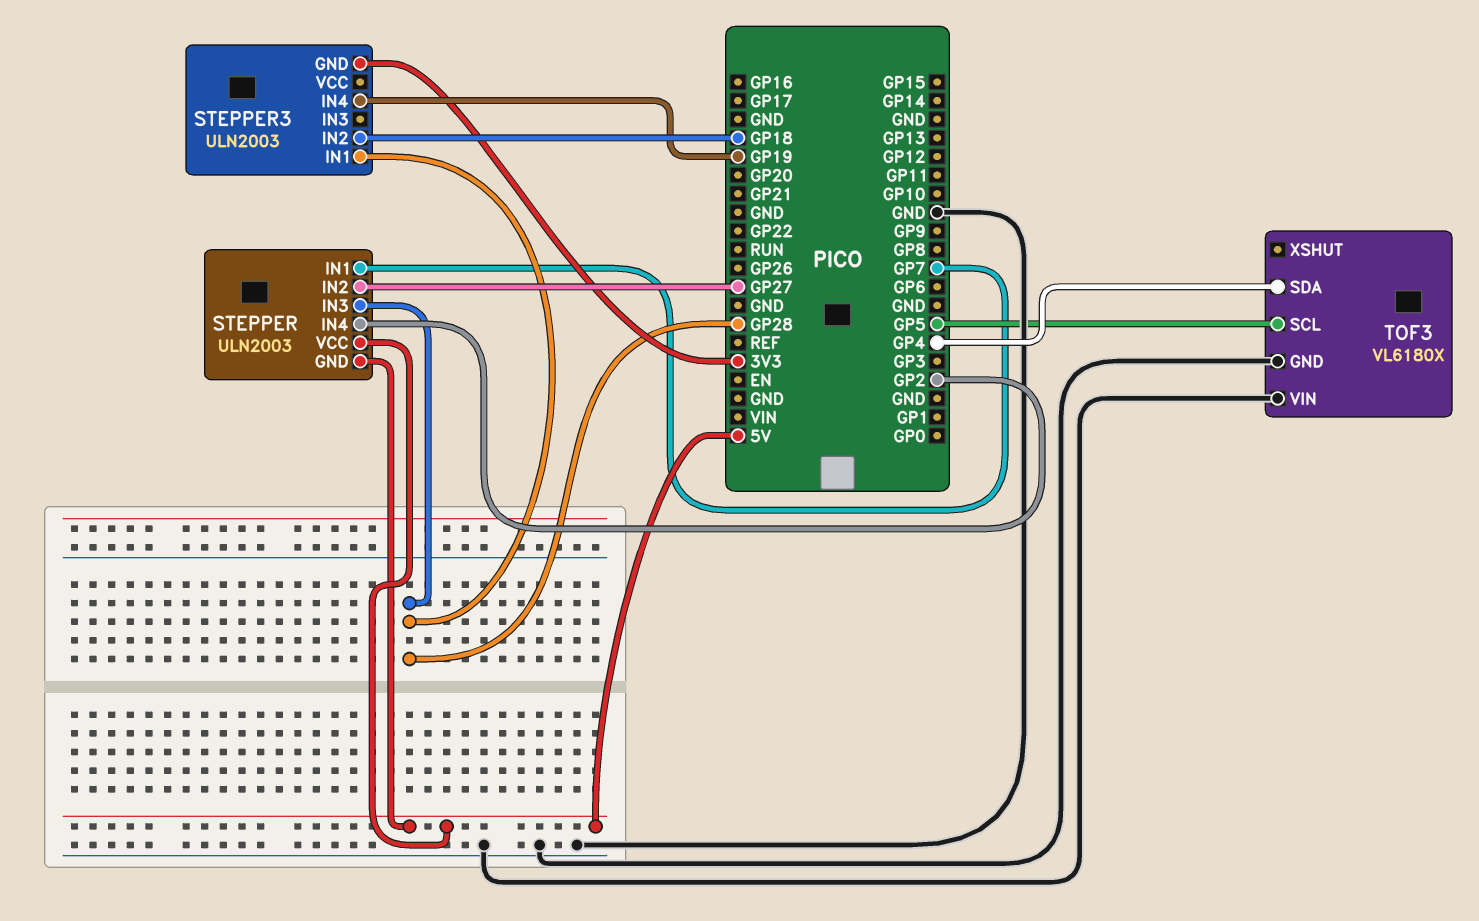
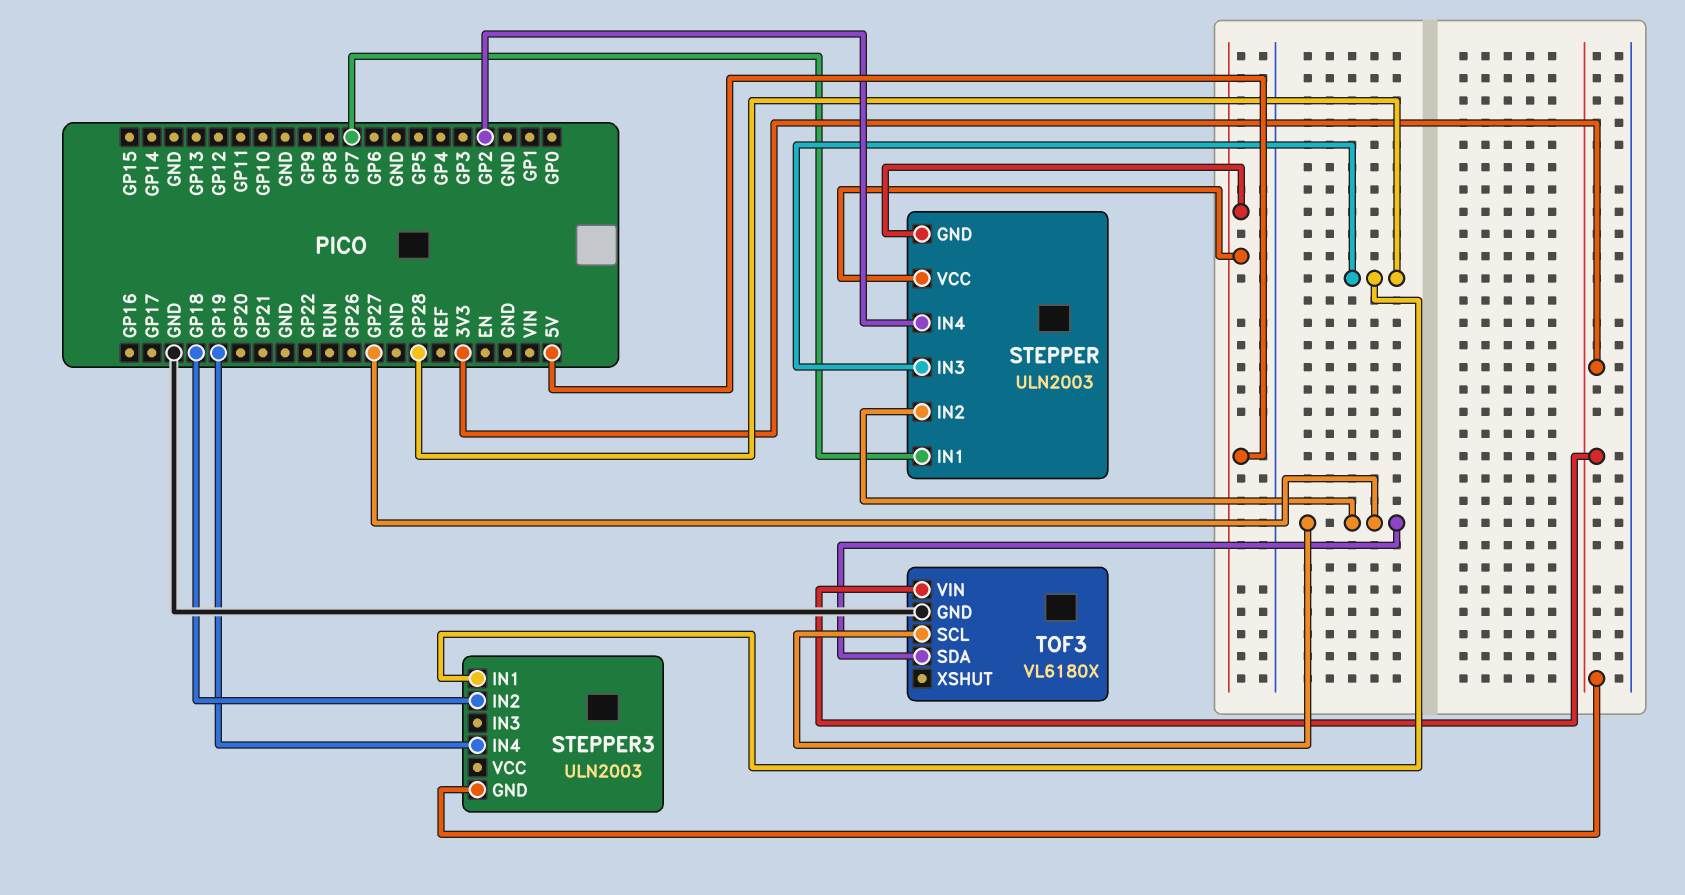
TOF3 pin SCL: GP5 -> GP27
TOF3 pin SDA: GP4 -> GP27
TOF3 pin VIN: GND -> 3V3

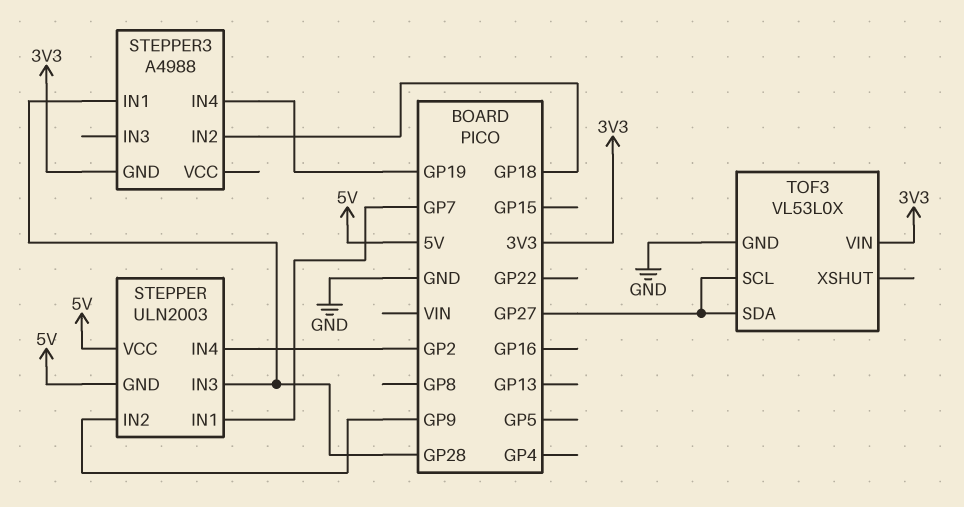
STEPPER pin IN2: GP27 -> GP9
STEPPER3: ULN2003 -> A4988
TOF3: VL6180X -> VL53L0X

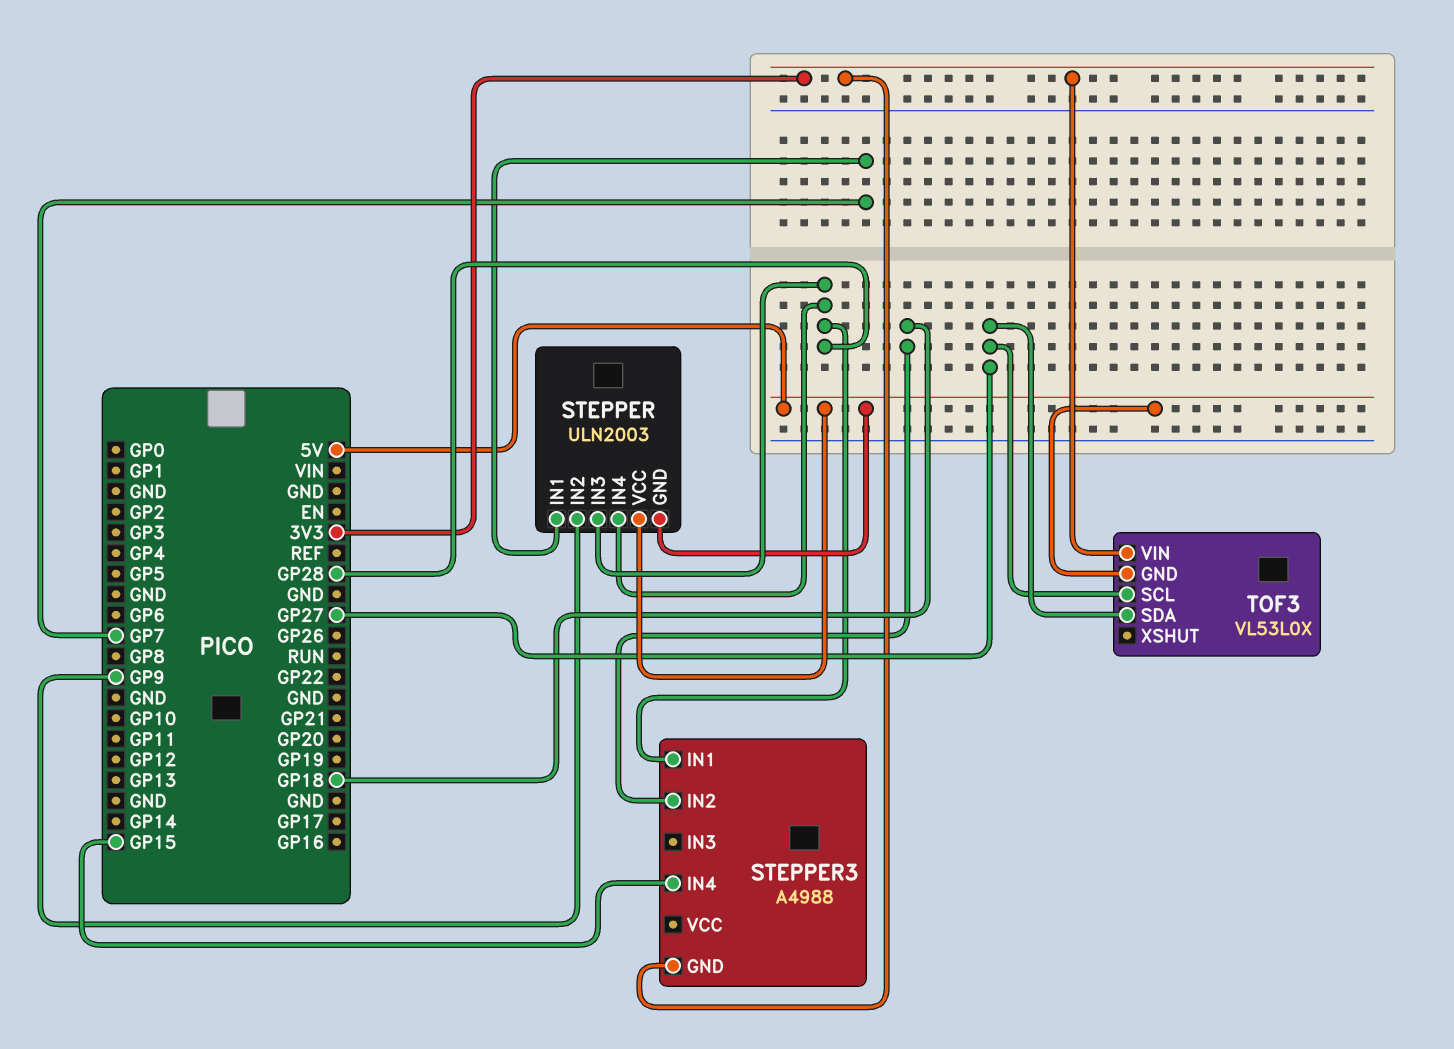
STEPPER pin IN4: GP2 -> GP28
STEPPER3 pin IN4: GP19 -> GP15
TOF3 pin GND: GND -> 5V

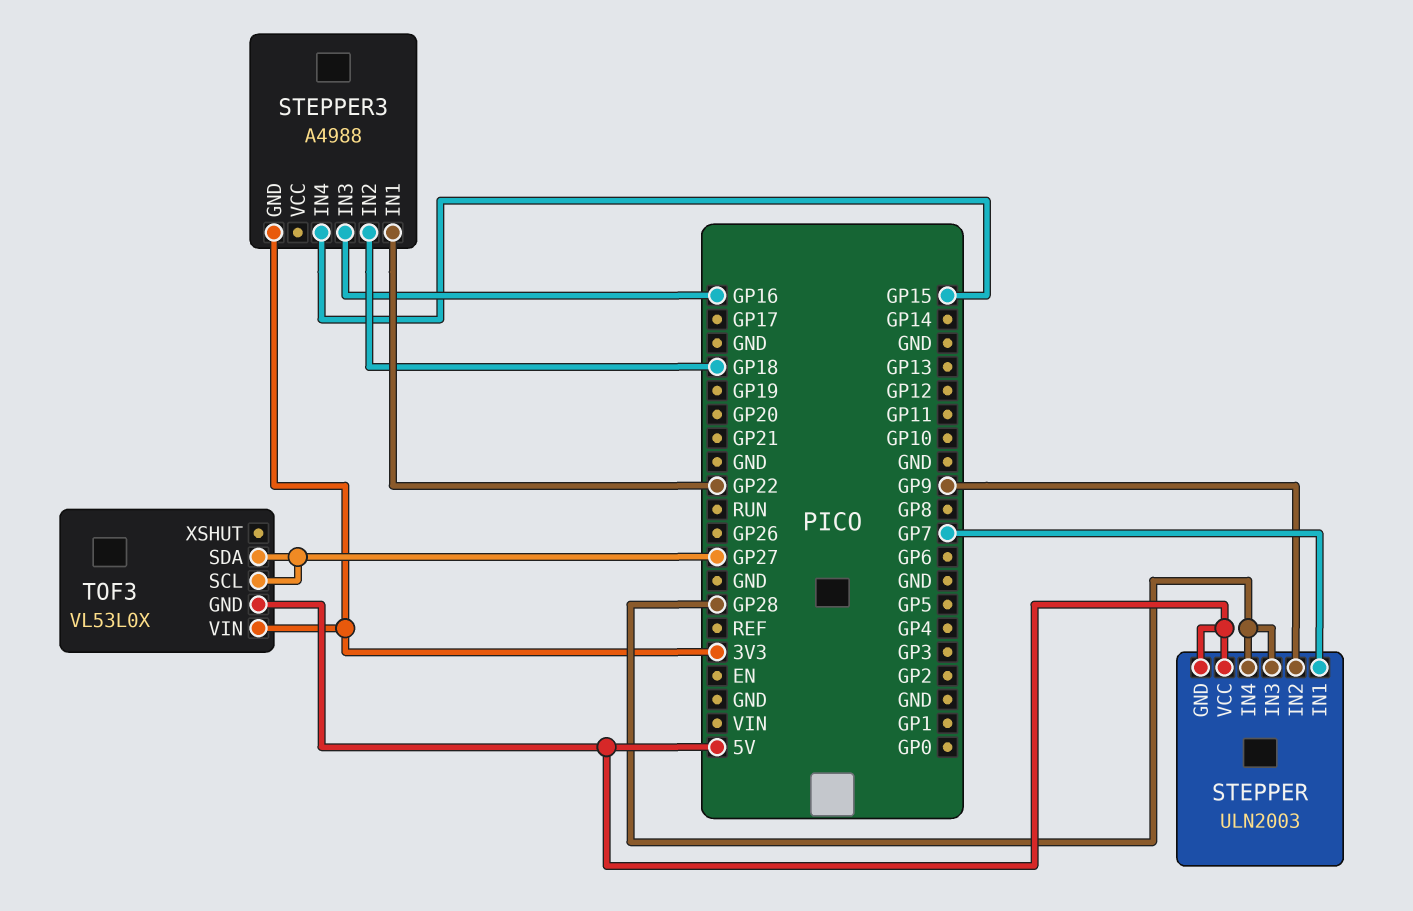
STEPPER3 pin IN1: GP28 -> GP22
STEPPER3 pin IN3: none -> GP16

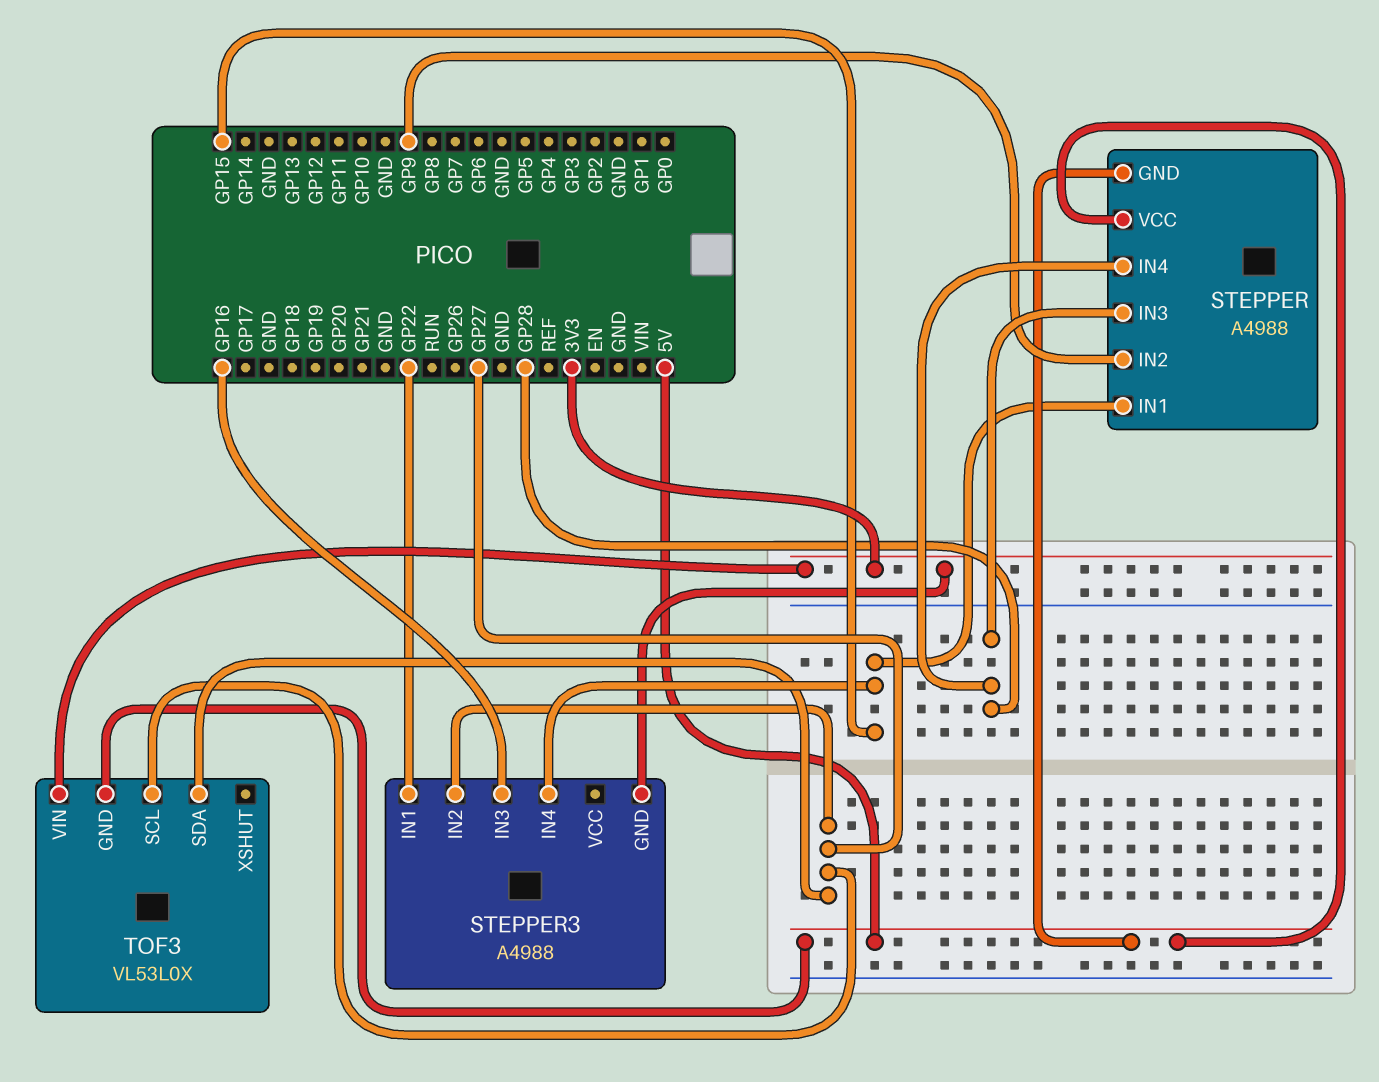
STEPPER: ULN2003 -> A4988
STEPPER pin IN1: GP7 -> GP15
STEPPER3 pin IN2: GP18 -> GP27

